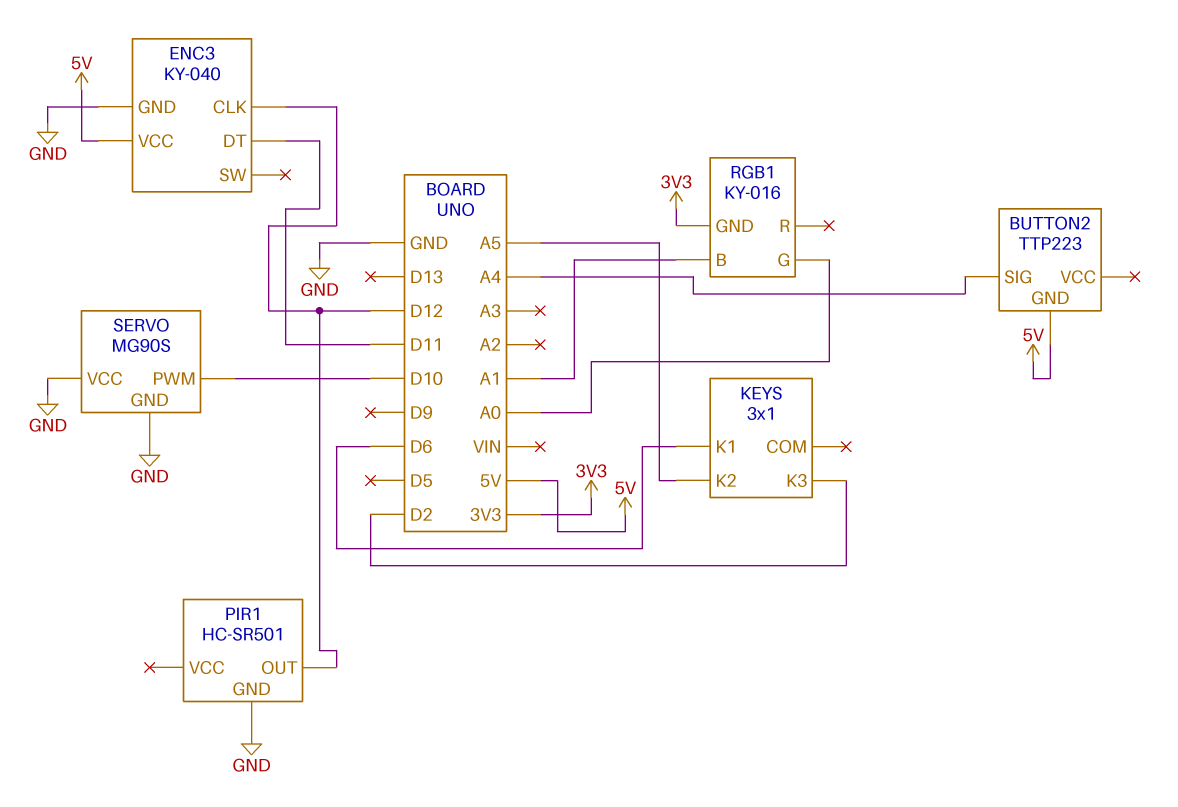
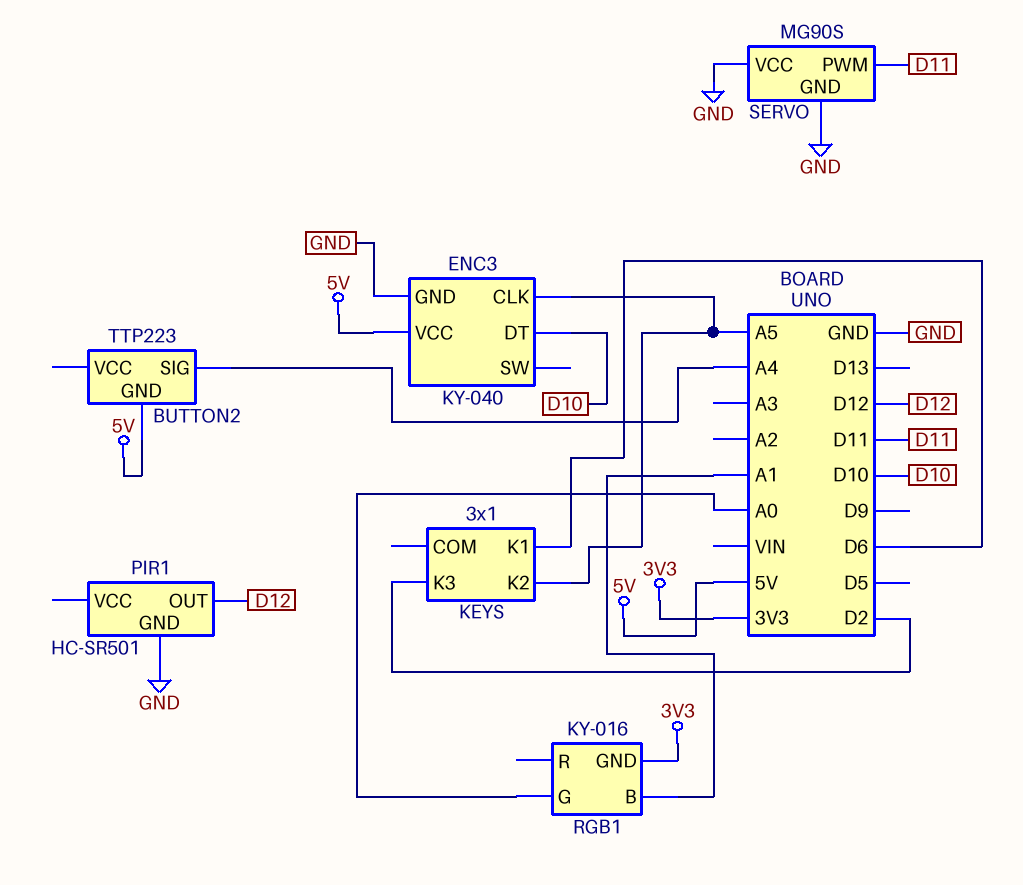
ENC3 pin CLK: D12 -> A5
ENC3 pin DT: D11 -> D10
SERVO pin PWM: D10 -> D11

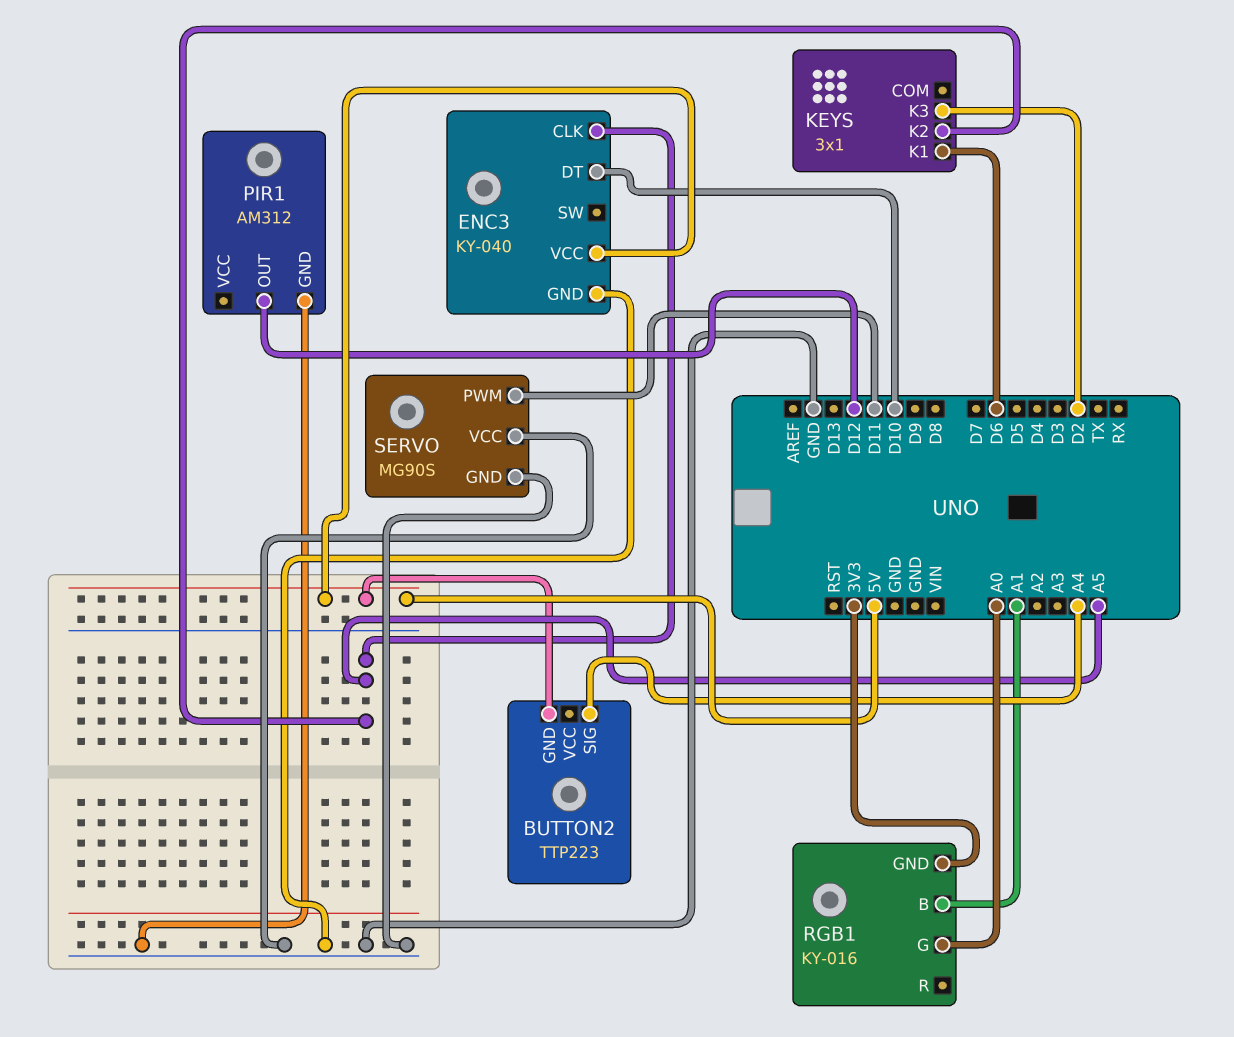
PIR1: HC-SR501 -> AM312

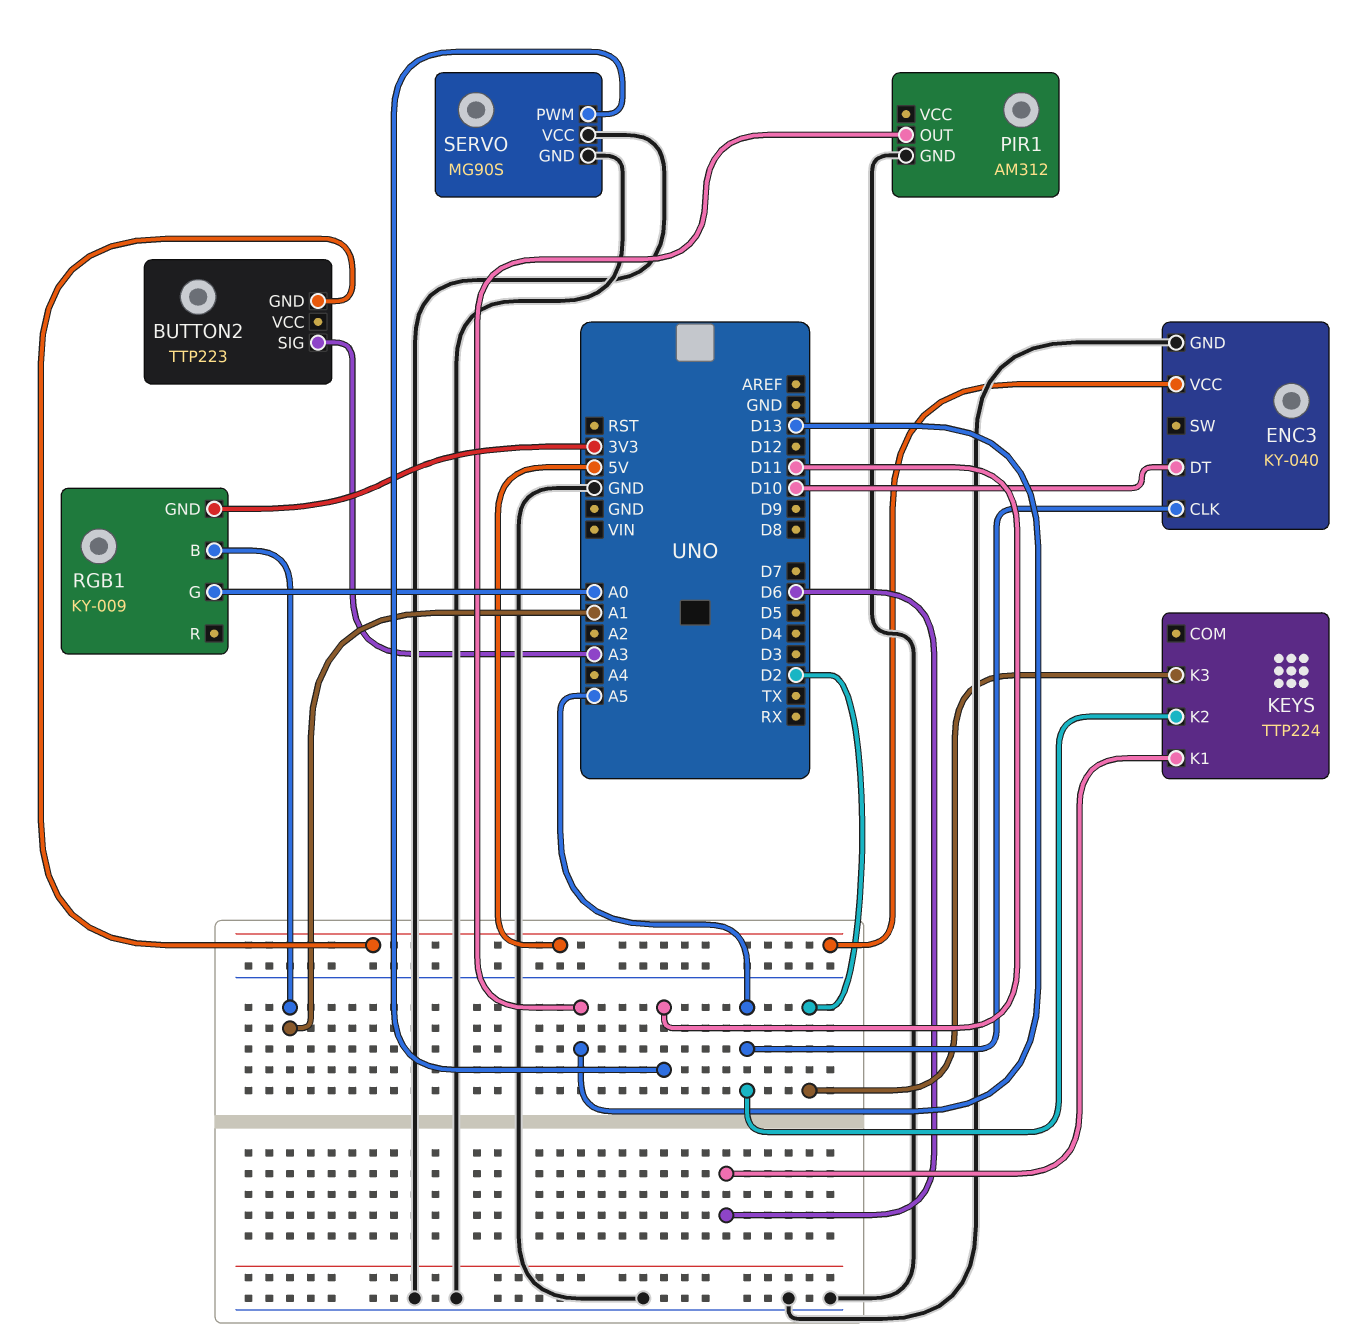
BUTTON2 pin SIG: A4 -> A3
KEYS: 3x1 -> TTP224
PIR1 pin OUT: D12 -> D13
RGB1: KY-016 -> KY-009

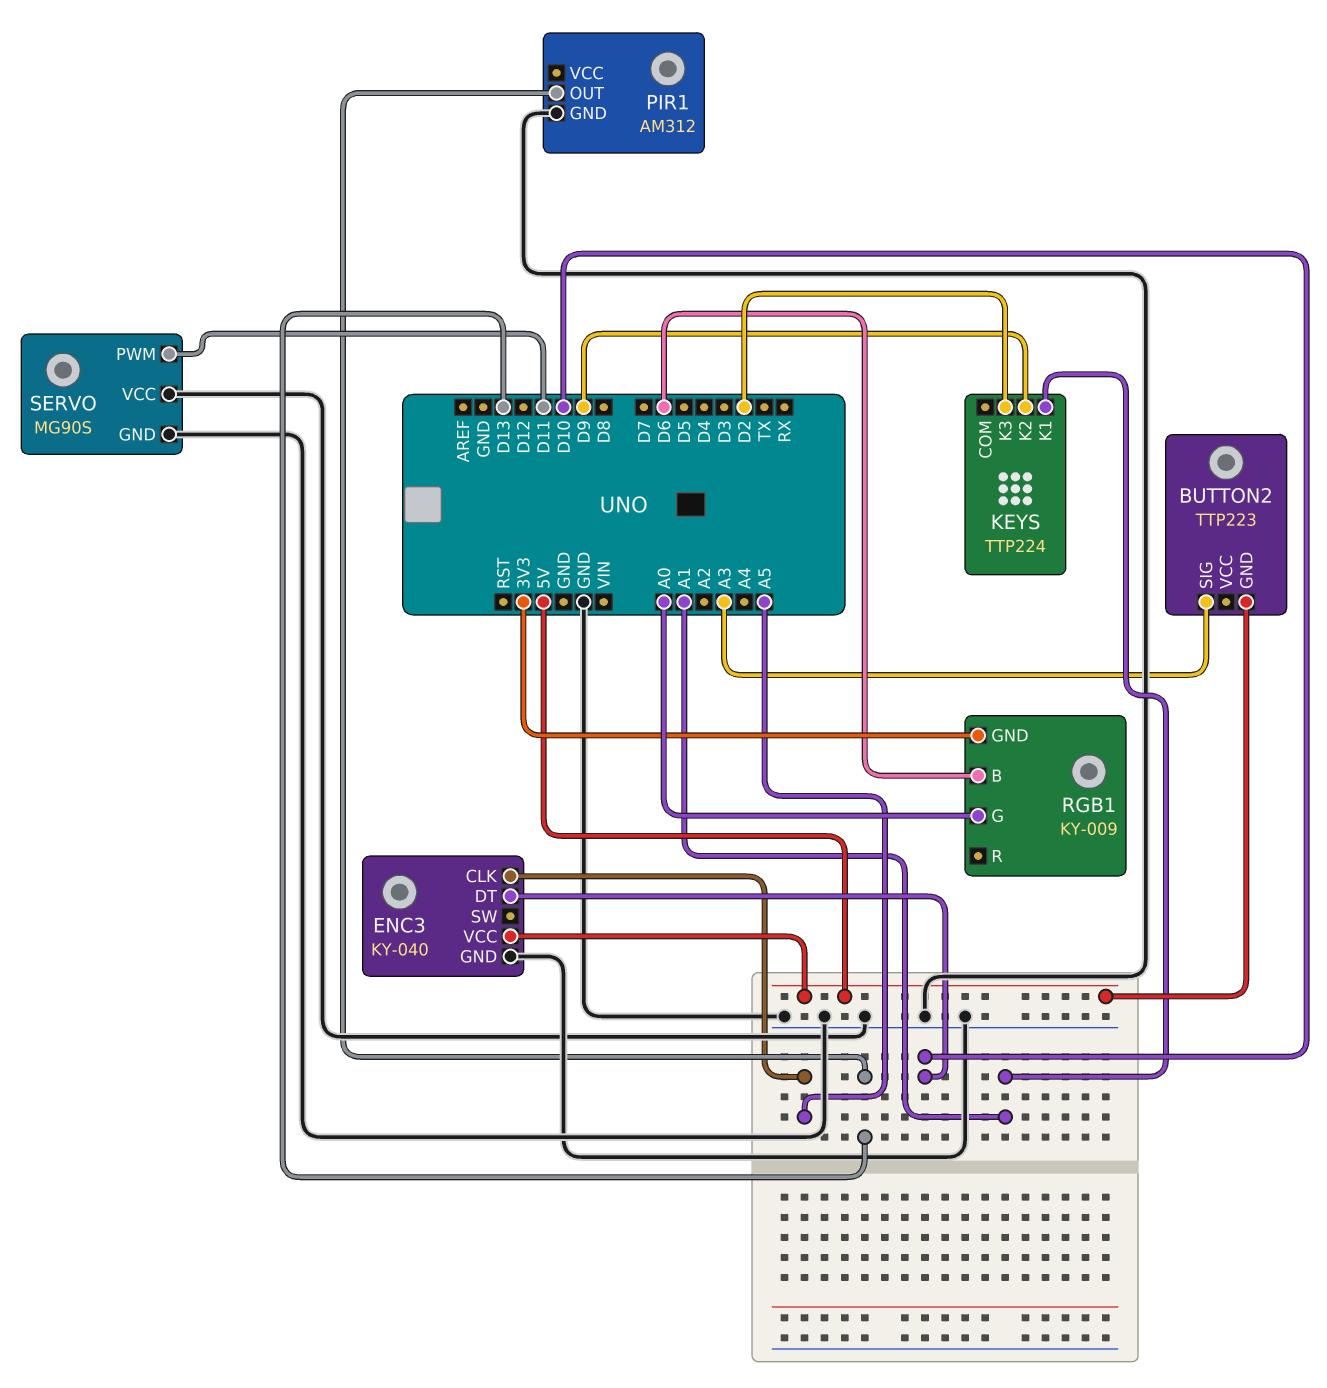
KEYS pin K1: D6 -> A1
KEYS pin K2: A5 -> D9
RGB1 pin B: A1 -> D6

